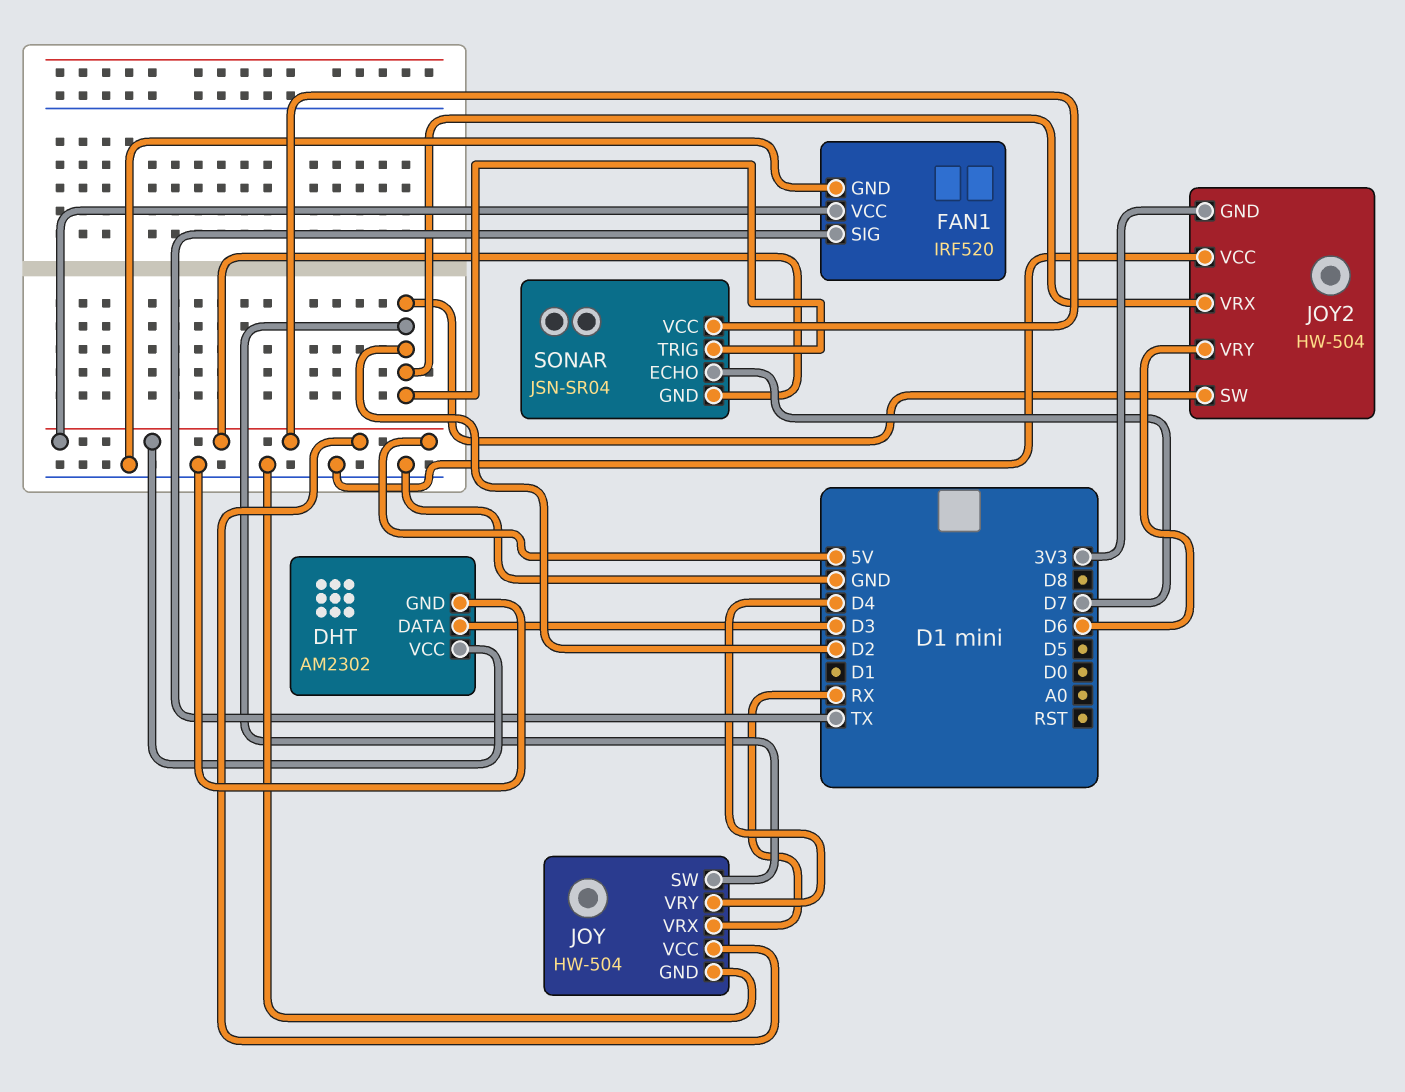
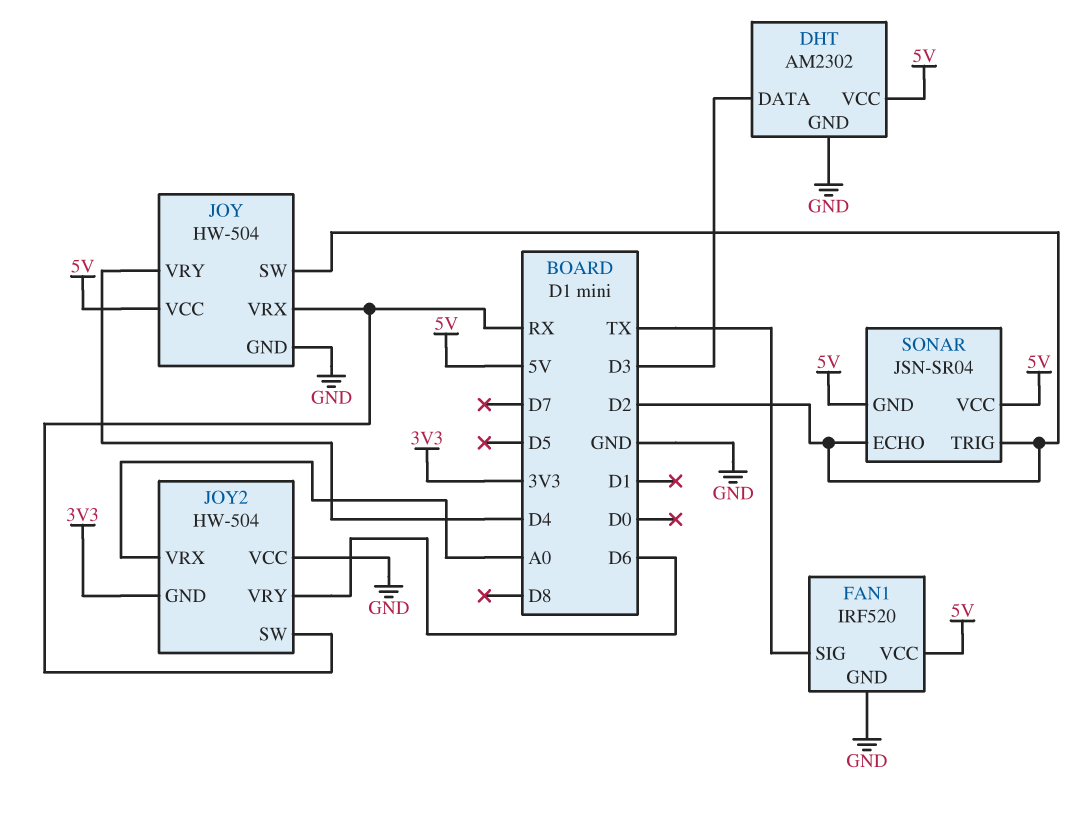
JOY2 pin SW: D2 -> RX
JOY2 pin VRX: D2 -> A0
SONAR pin ECHO: D7 -> D2

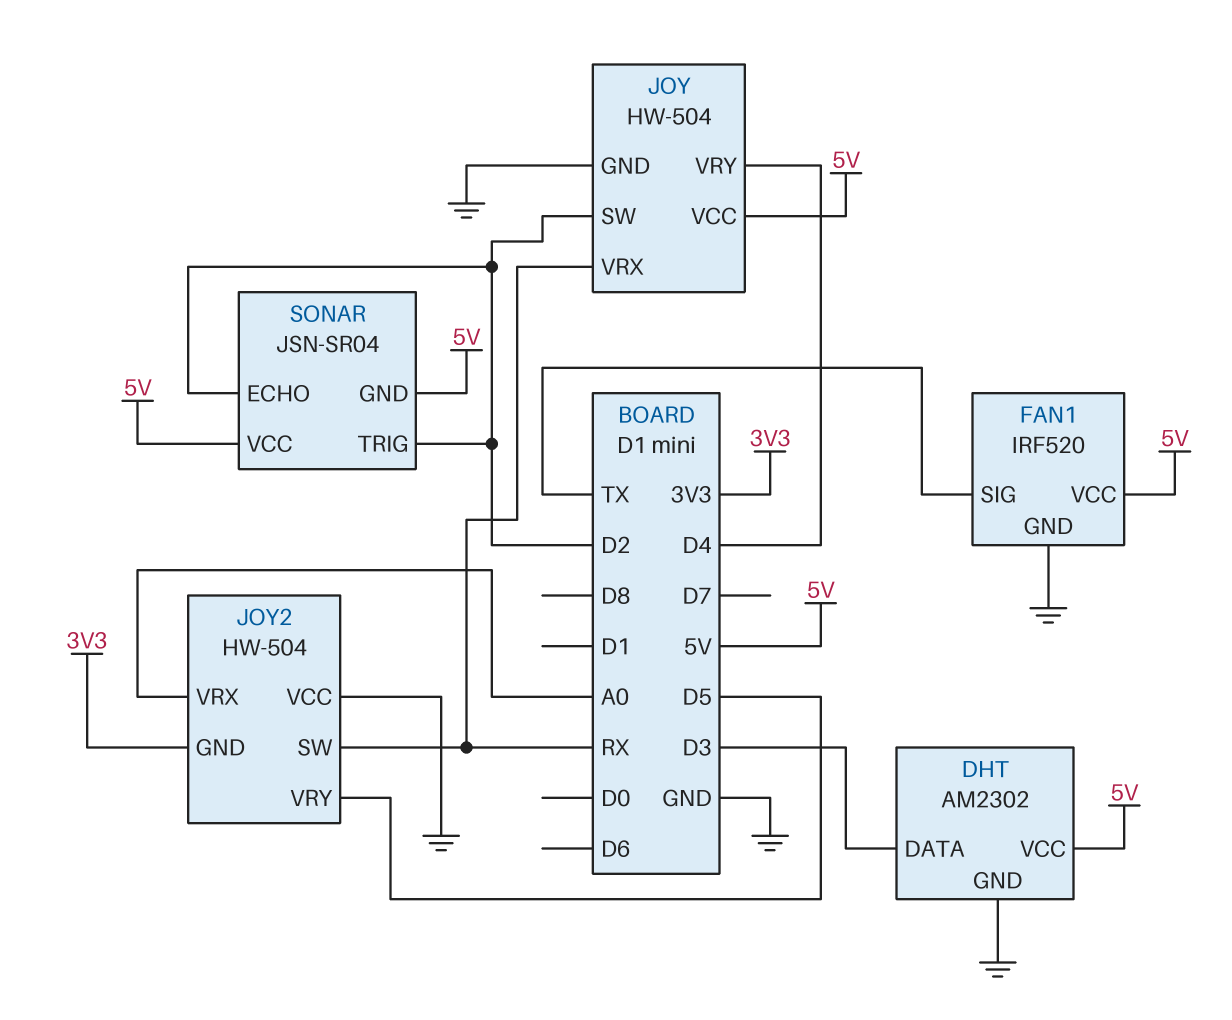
JOY2 pin VRY: D6 -> D5

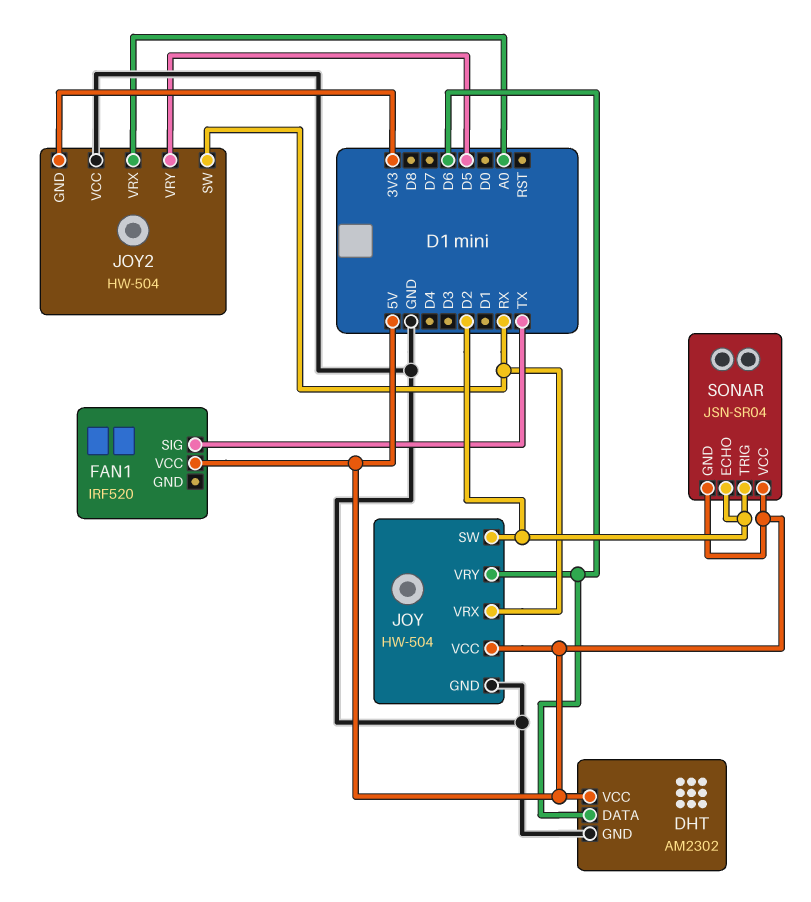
DHT pin DATA: D3 -> D6
FAN1 pin GND: GND -> none
JOY pin VRY: D4 -> D6

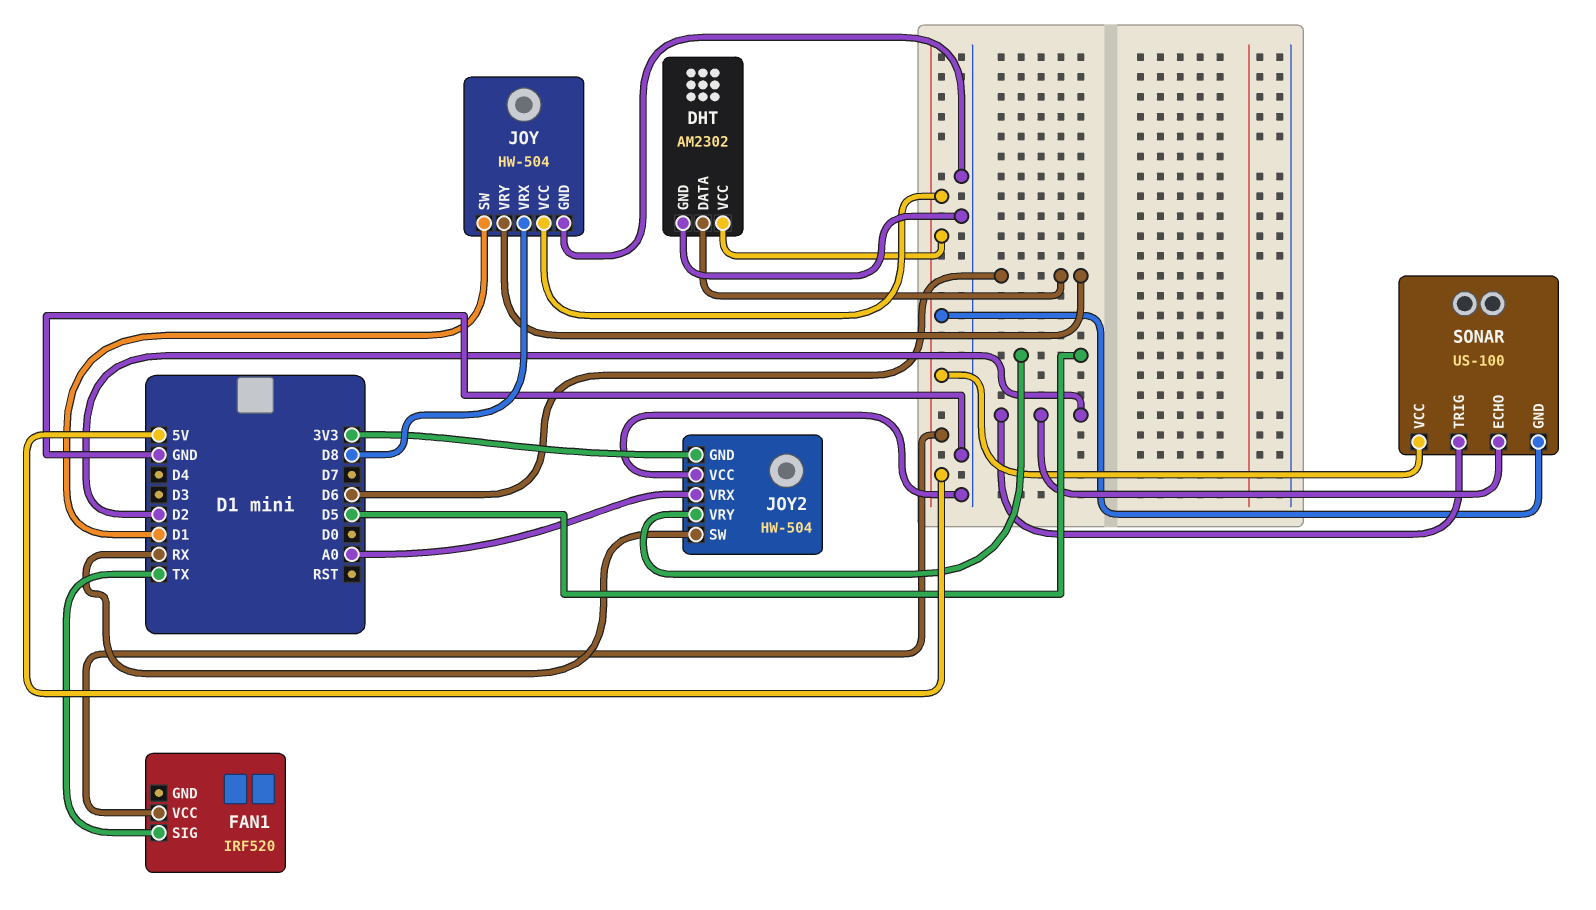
JOY pin SW: D2 -> D1
JOY pin VRX: RX -> D8
SONAR: JSN-SR04 -> US-100

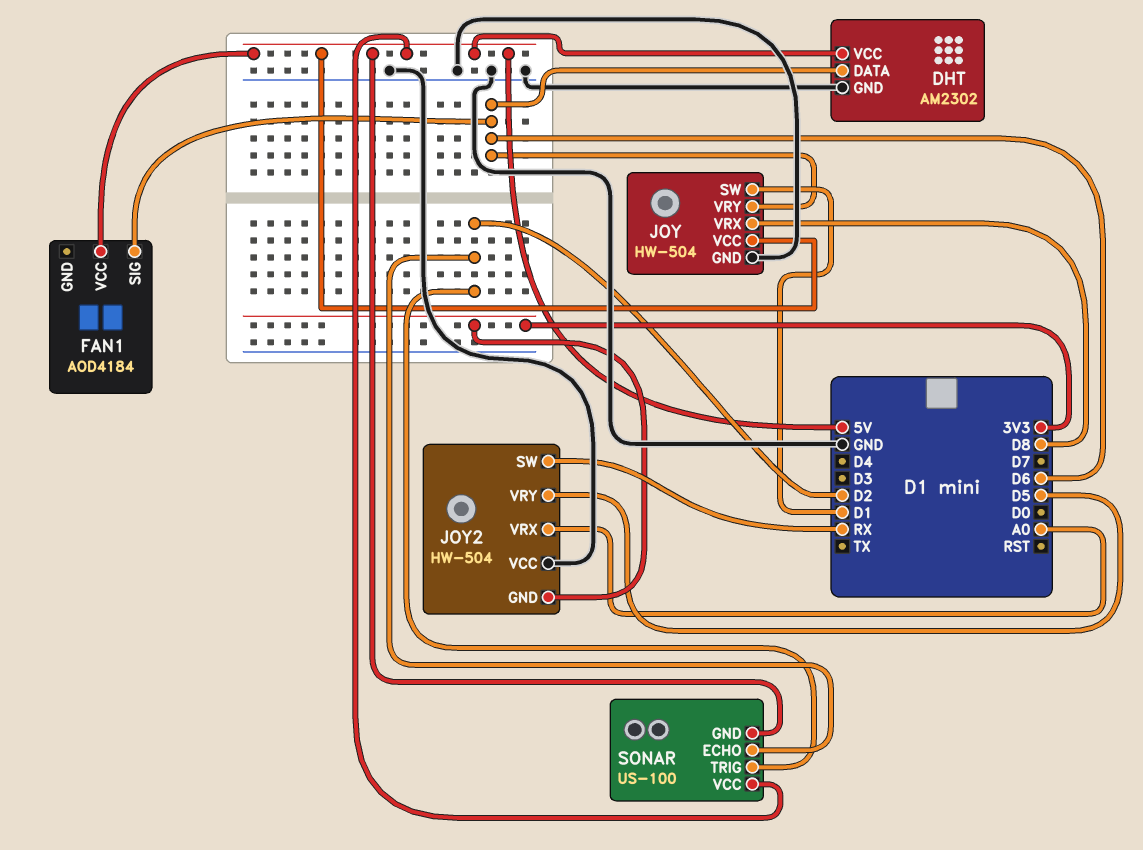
FAN1: IRF520 -> AOD4184
FAN1 pin SIG: TX -> D6

